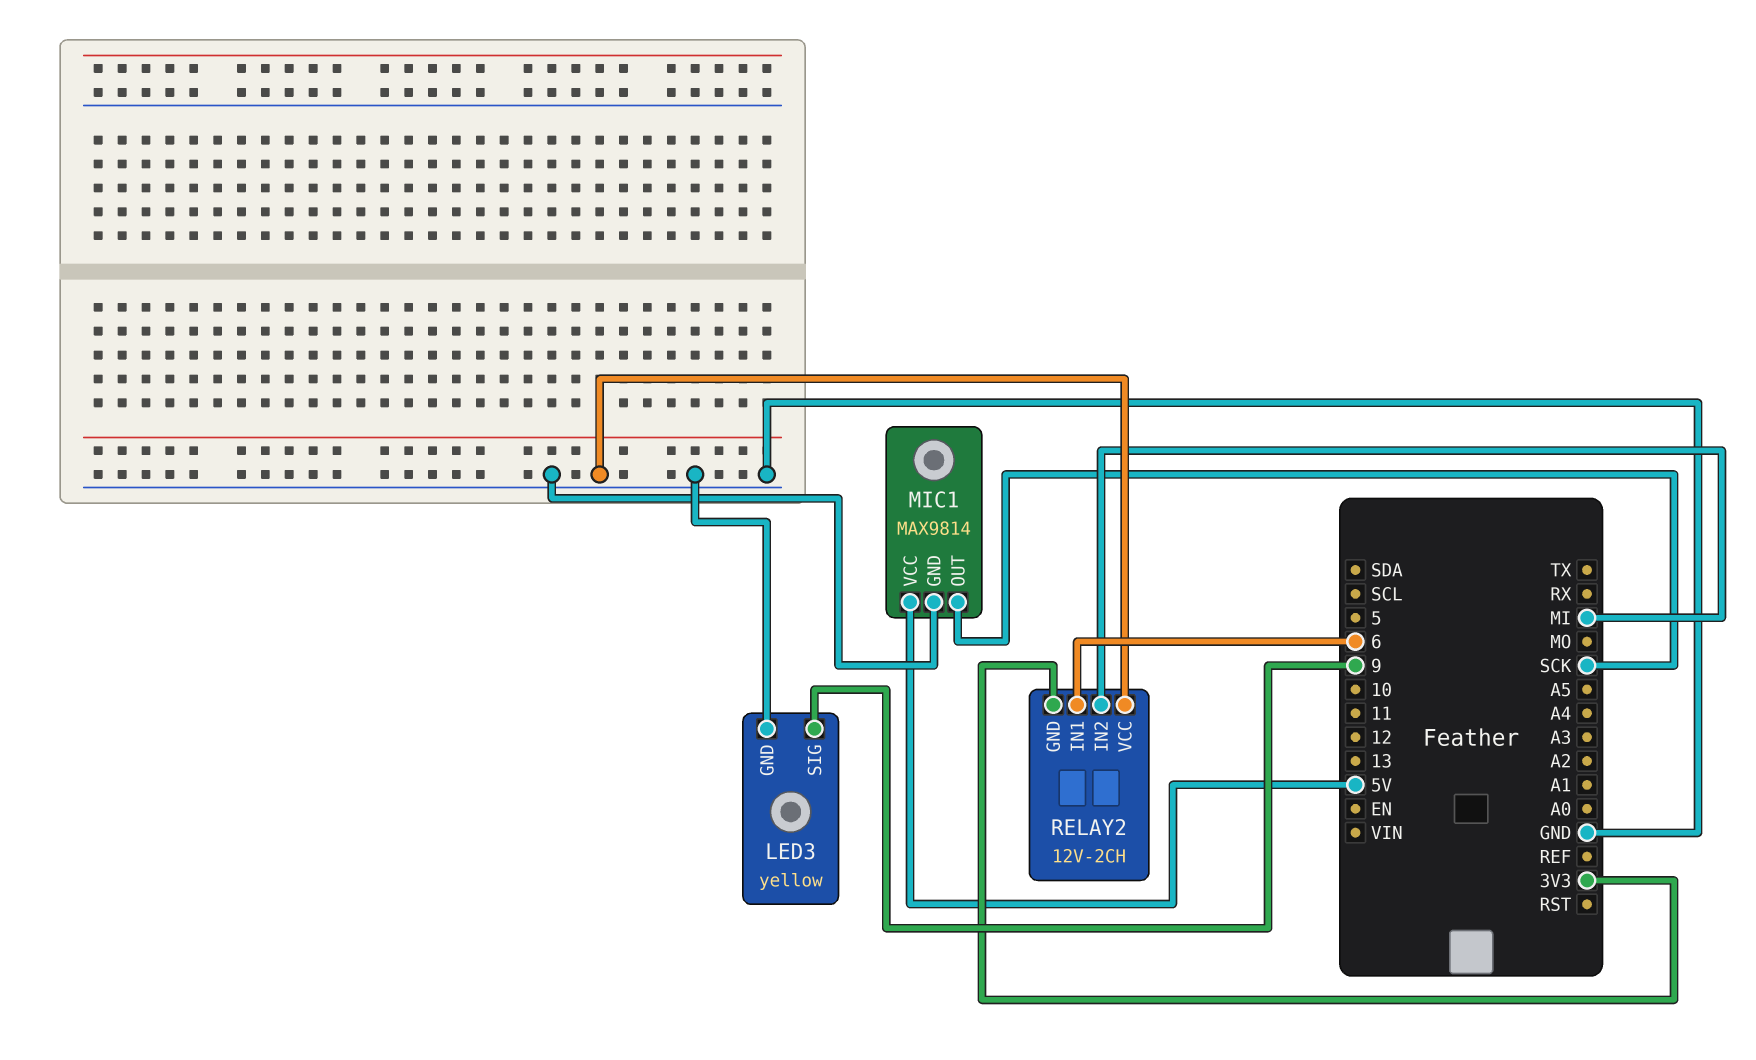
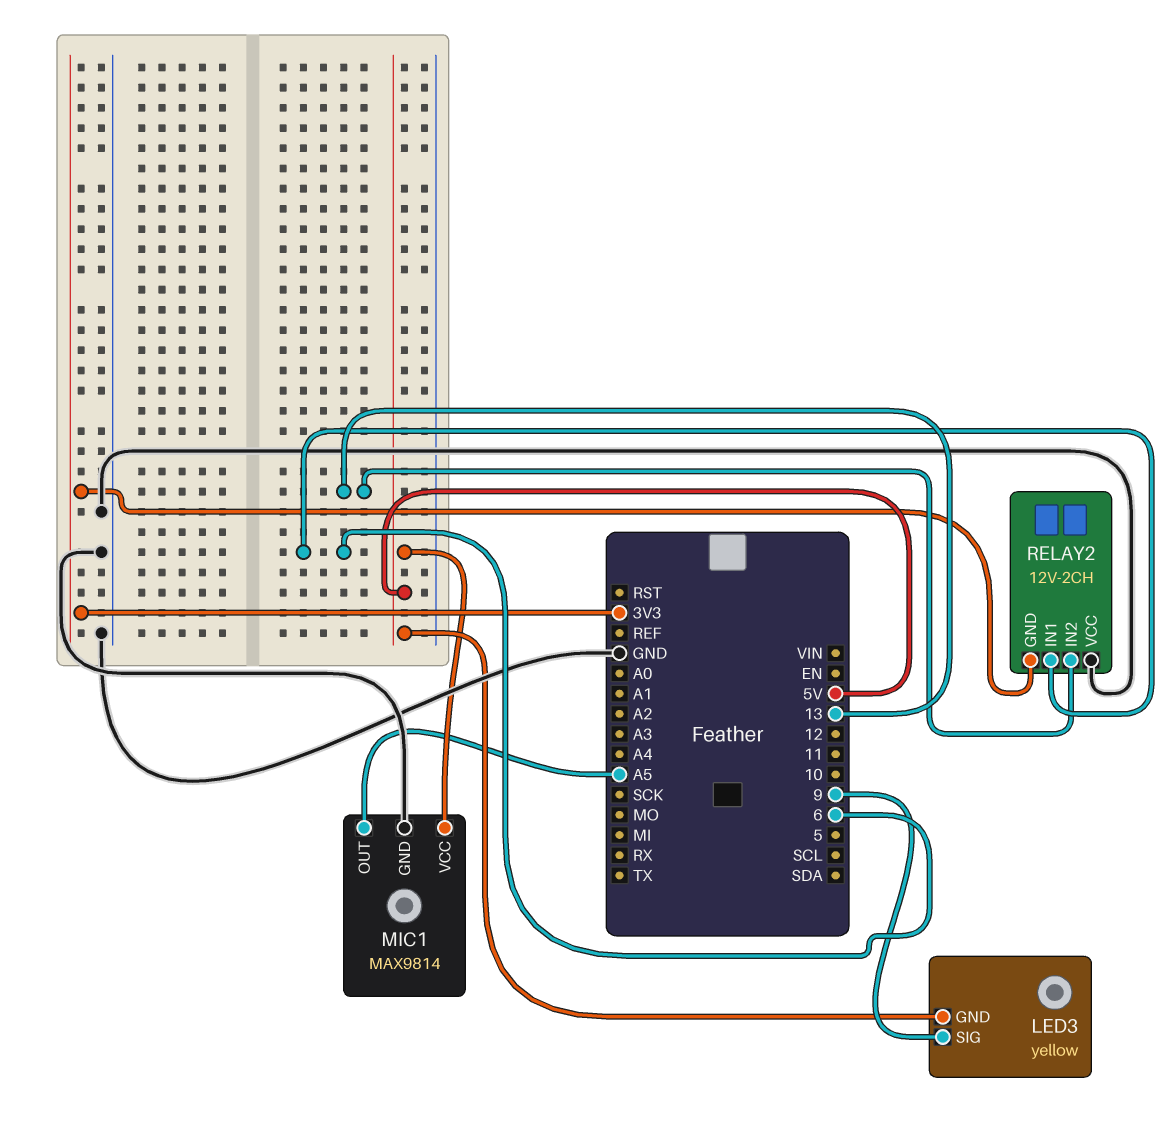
LED3 pin GND: GND -> 5V
MIC1 pin OUT: SCK -> A5
RELAY2 pin IN2: MI -> 13

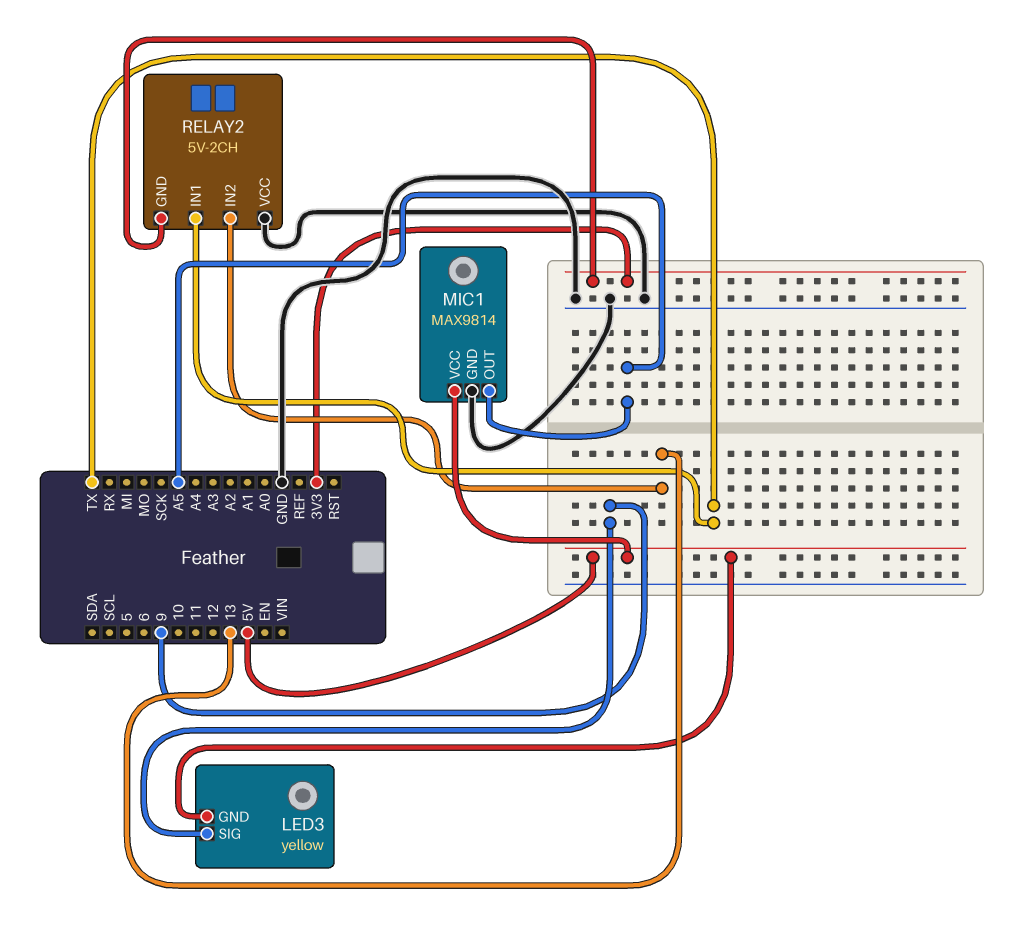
RELAY2: 12V-2CH -> 5V-2CH
RELAY2 pin IN1: 6 -> TX

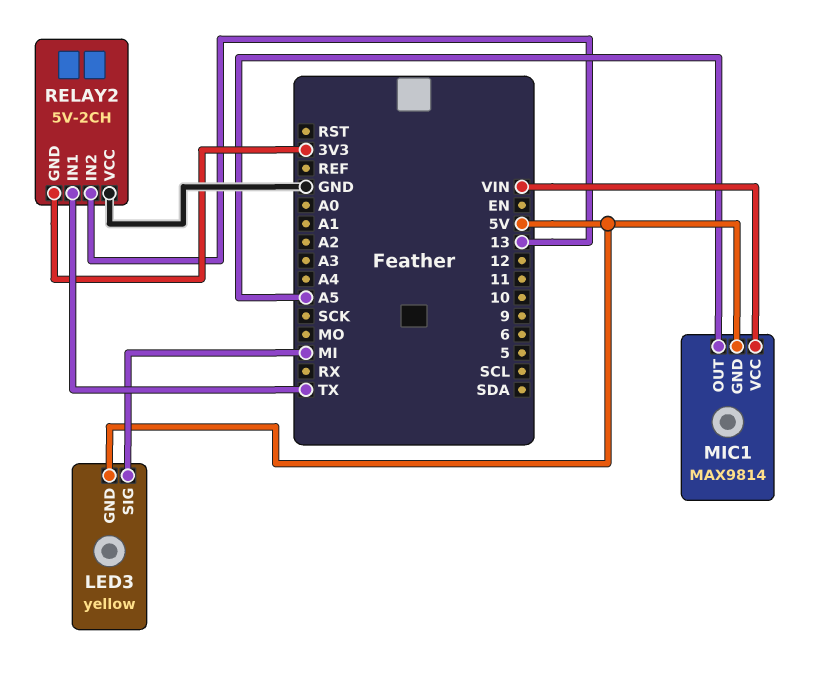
LED3 pin SIG: 9 -> MI
MIC1 pin GND: GND -> 5V
MIC1 pin VCC: 5V -> VIN

